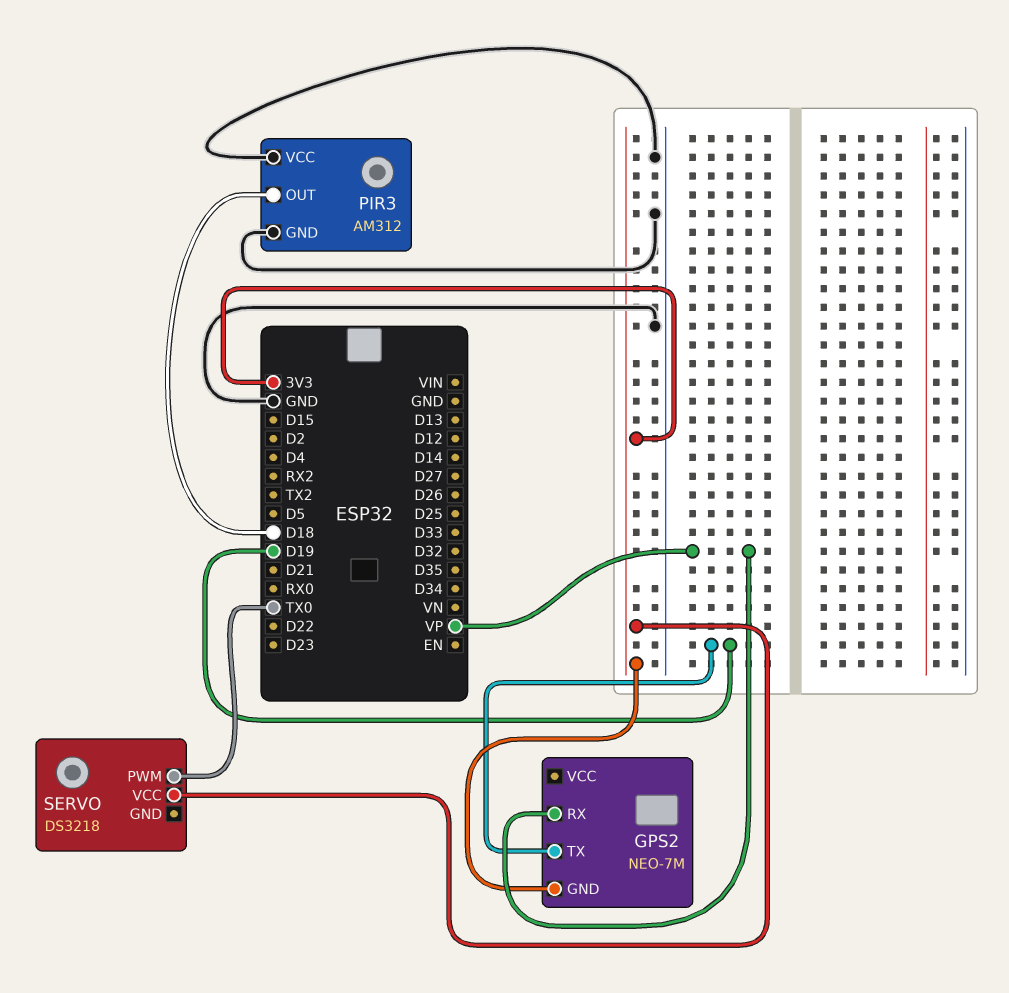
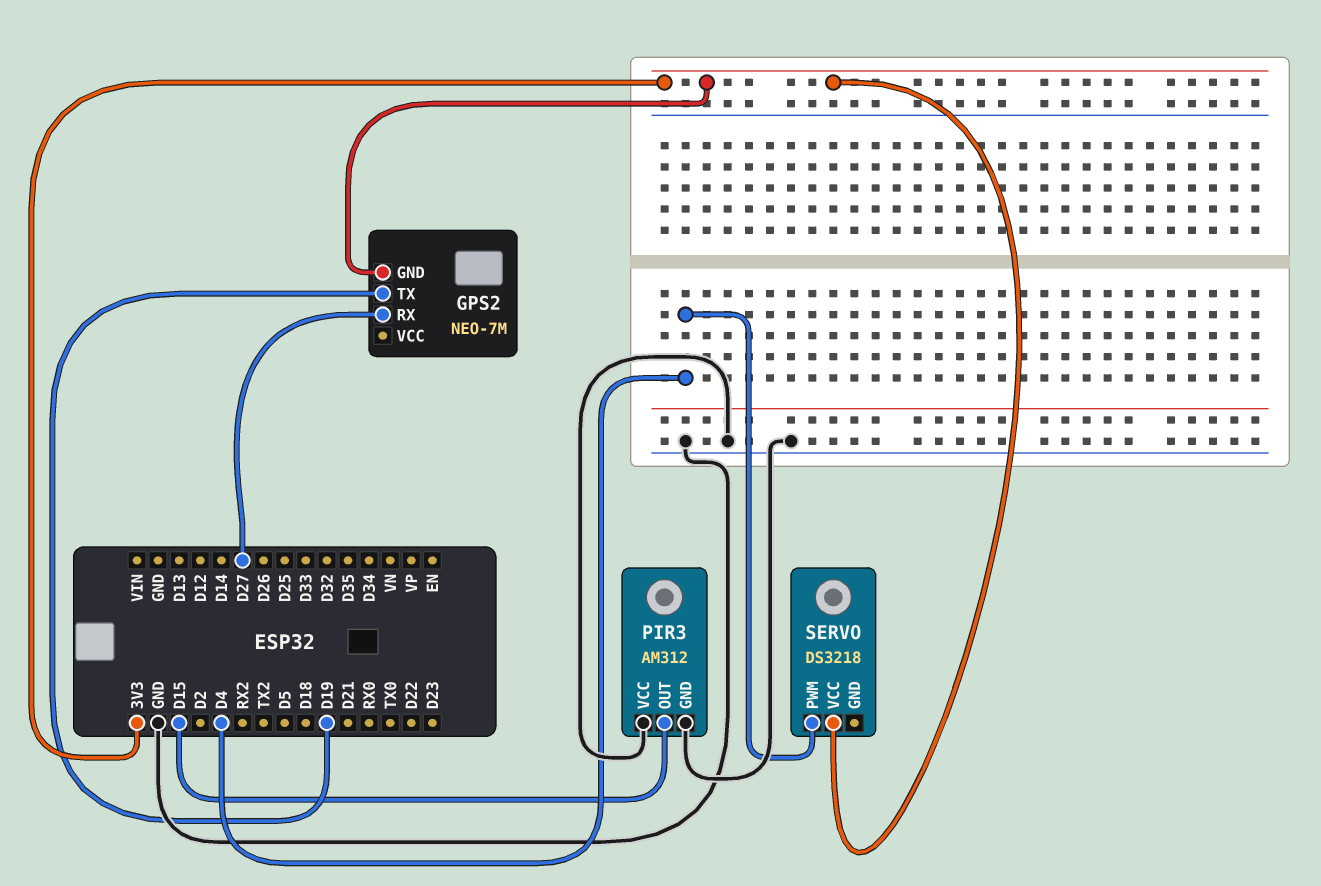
GPS2 pin RX: VP -> D27
PIR3 pin OUT: D18 -> D15
SERVO pin PWM: TX0 -> D4

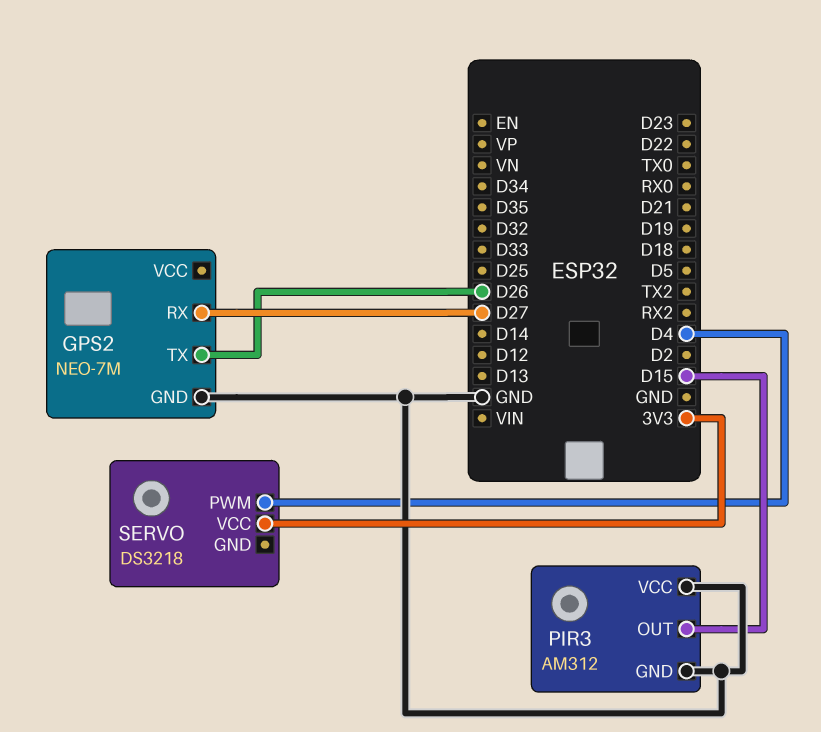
GPS2 pin GND: 3V3 -> GND
GPS2 pin TX: D19 -> D26

